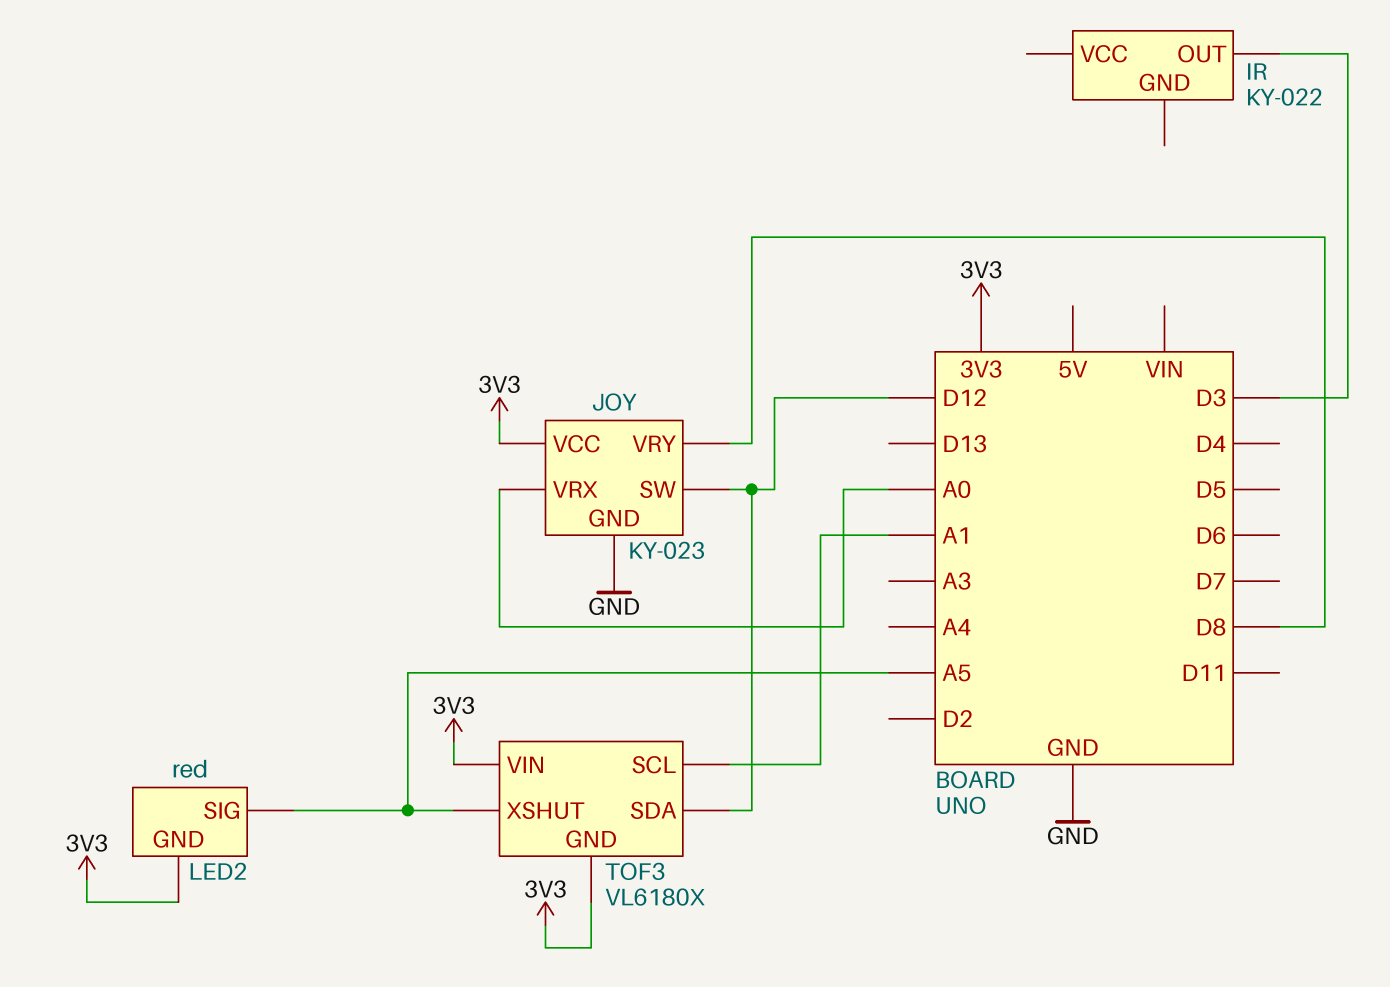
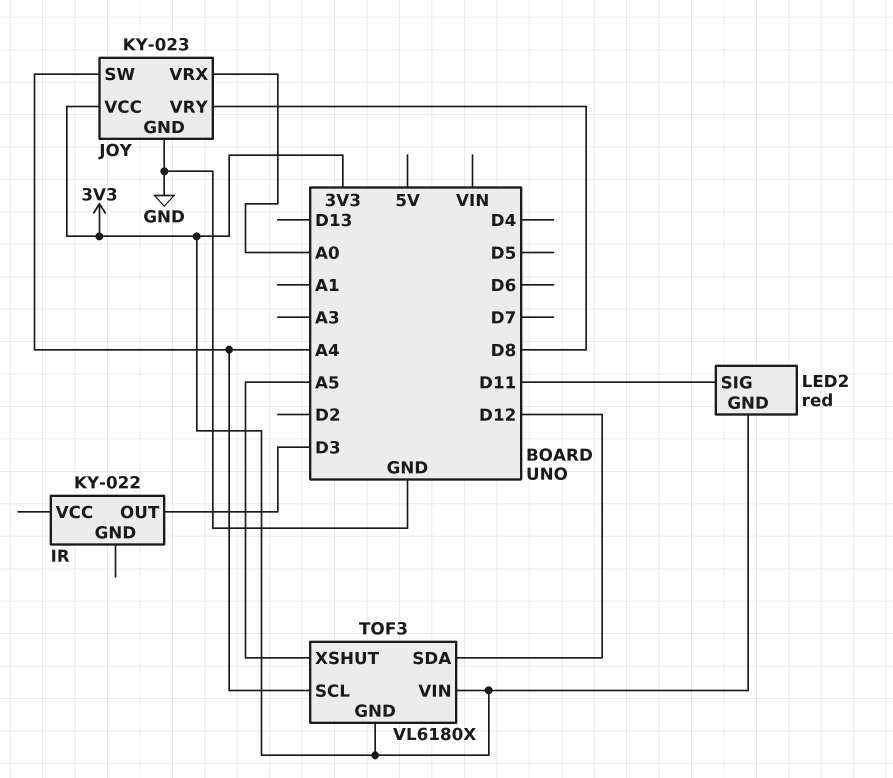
JOY pin SW: D12 -> A4
LED2 pin SIG: A5 -> D11
TOF3 pin SCL: A1 -> A4

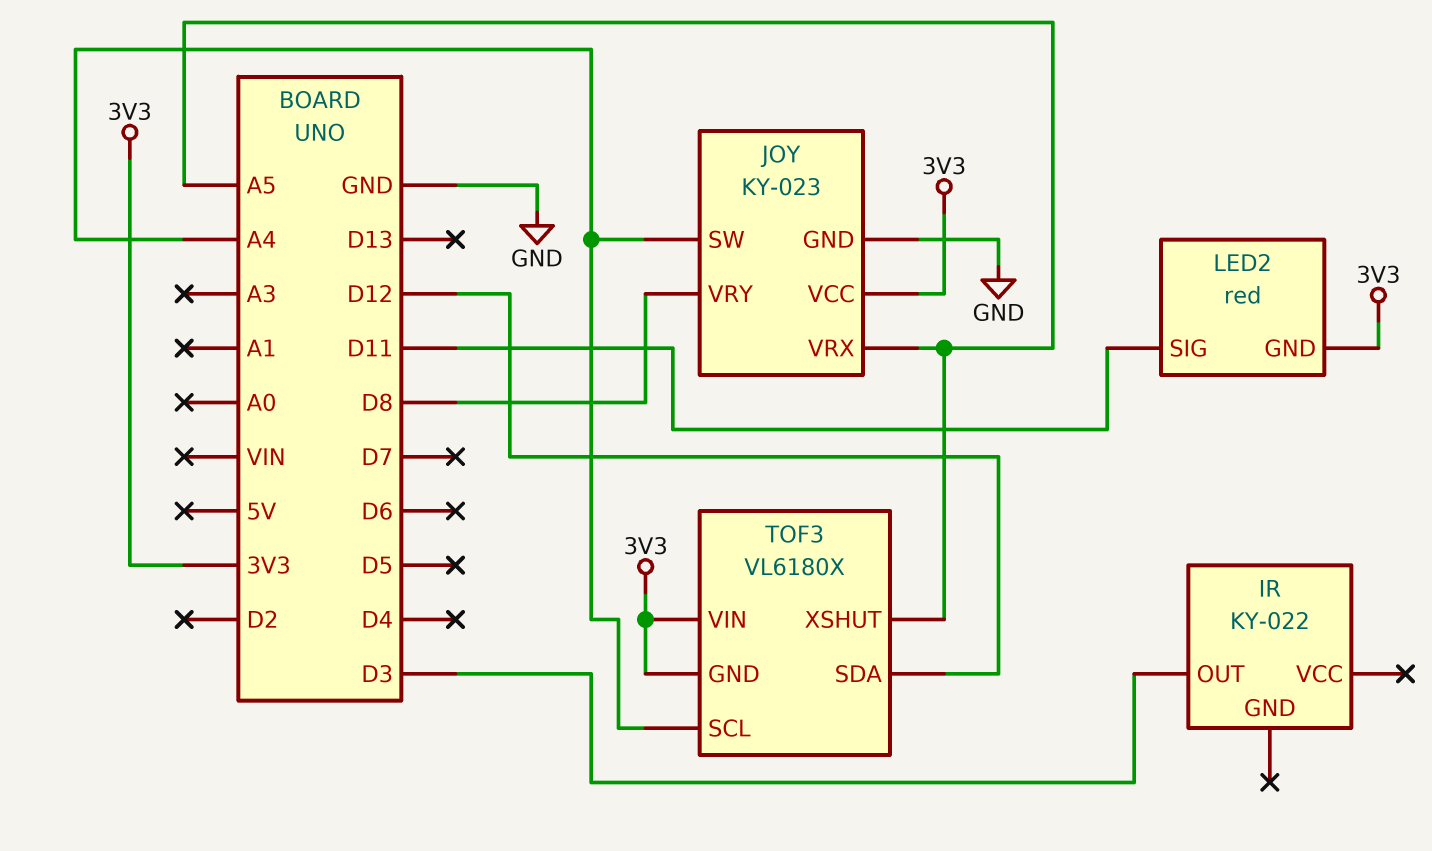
JOY pin VRX: A0 -> A5

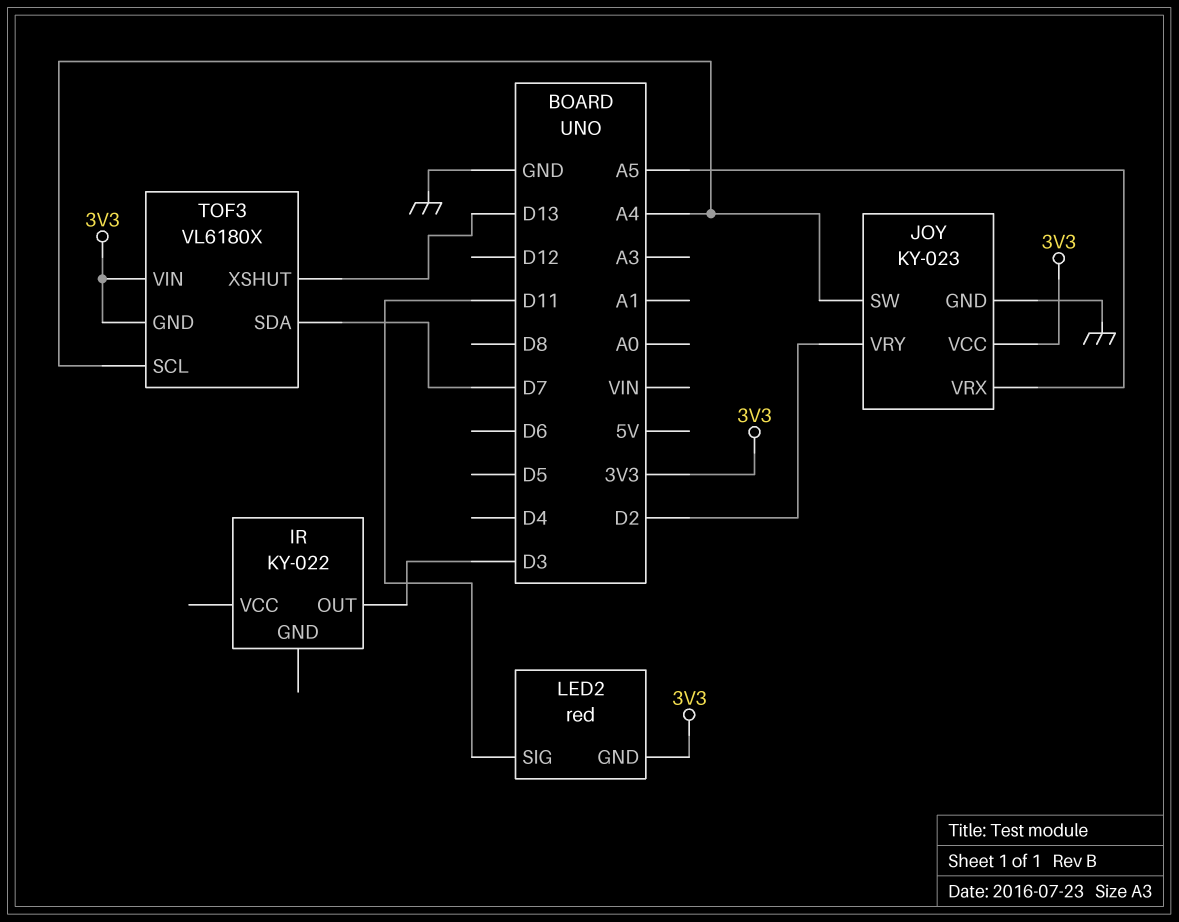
JOY pin VRY: D8 -> D2
TOF3 pin SDA: D12 -> D7
TOF3 pin XSHUT: A5 -> D13

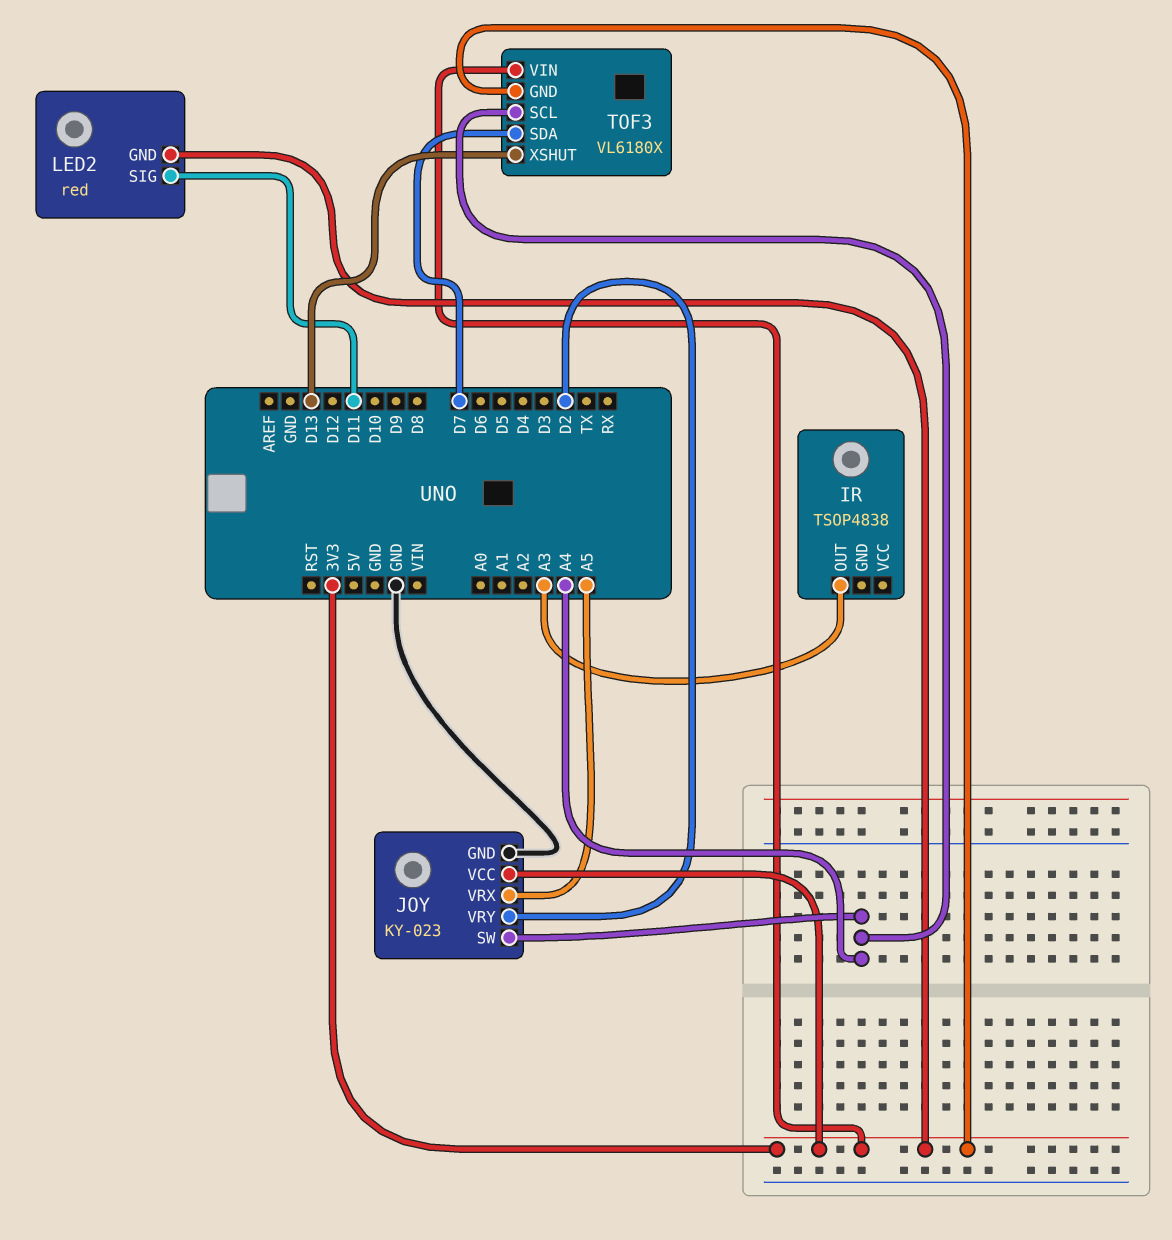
IR: KY-022 -> TSOP4838
IR pin OUT: D3 -> A3

